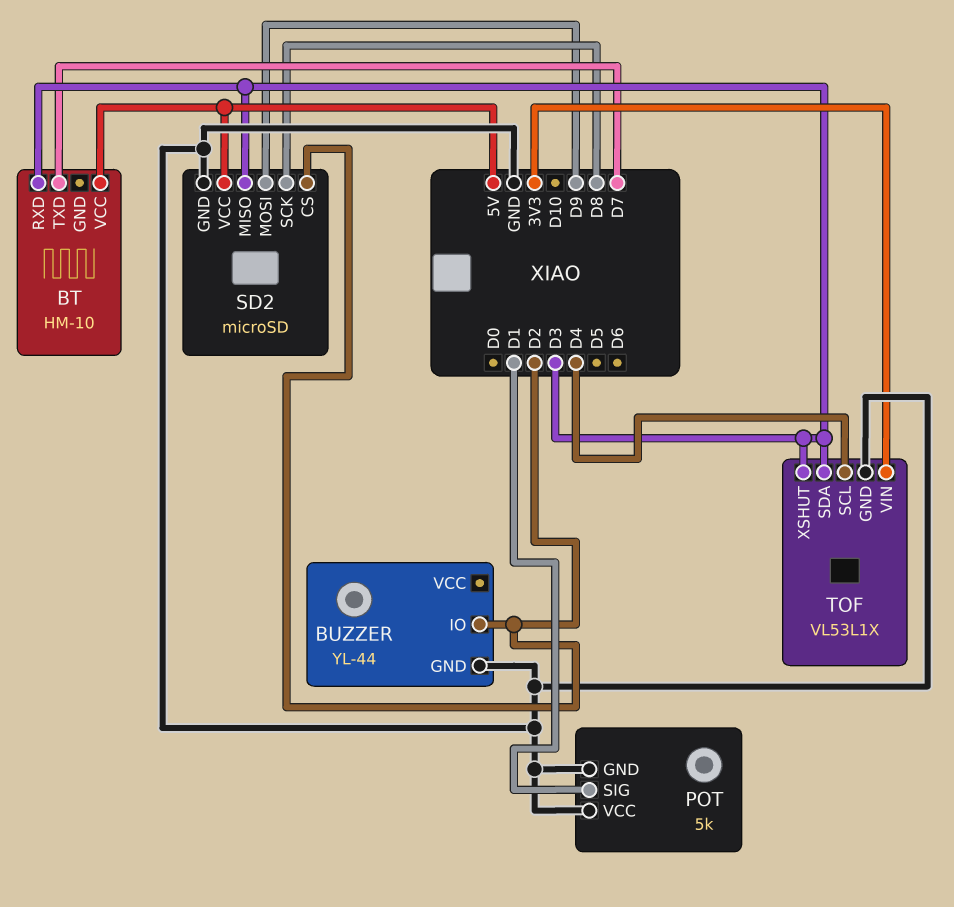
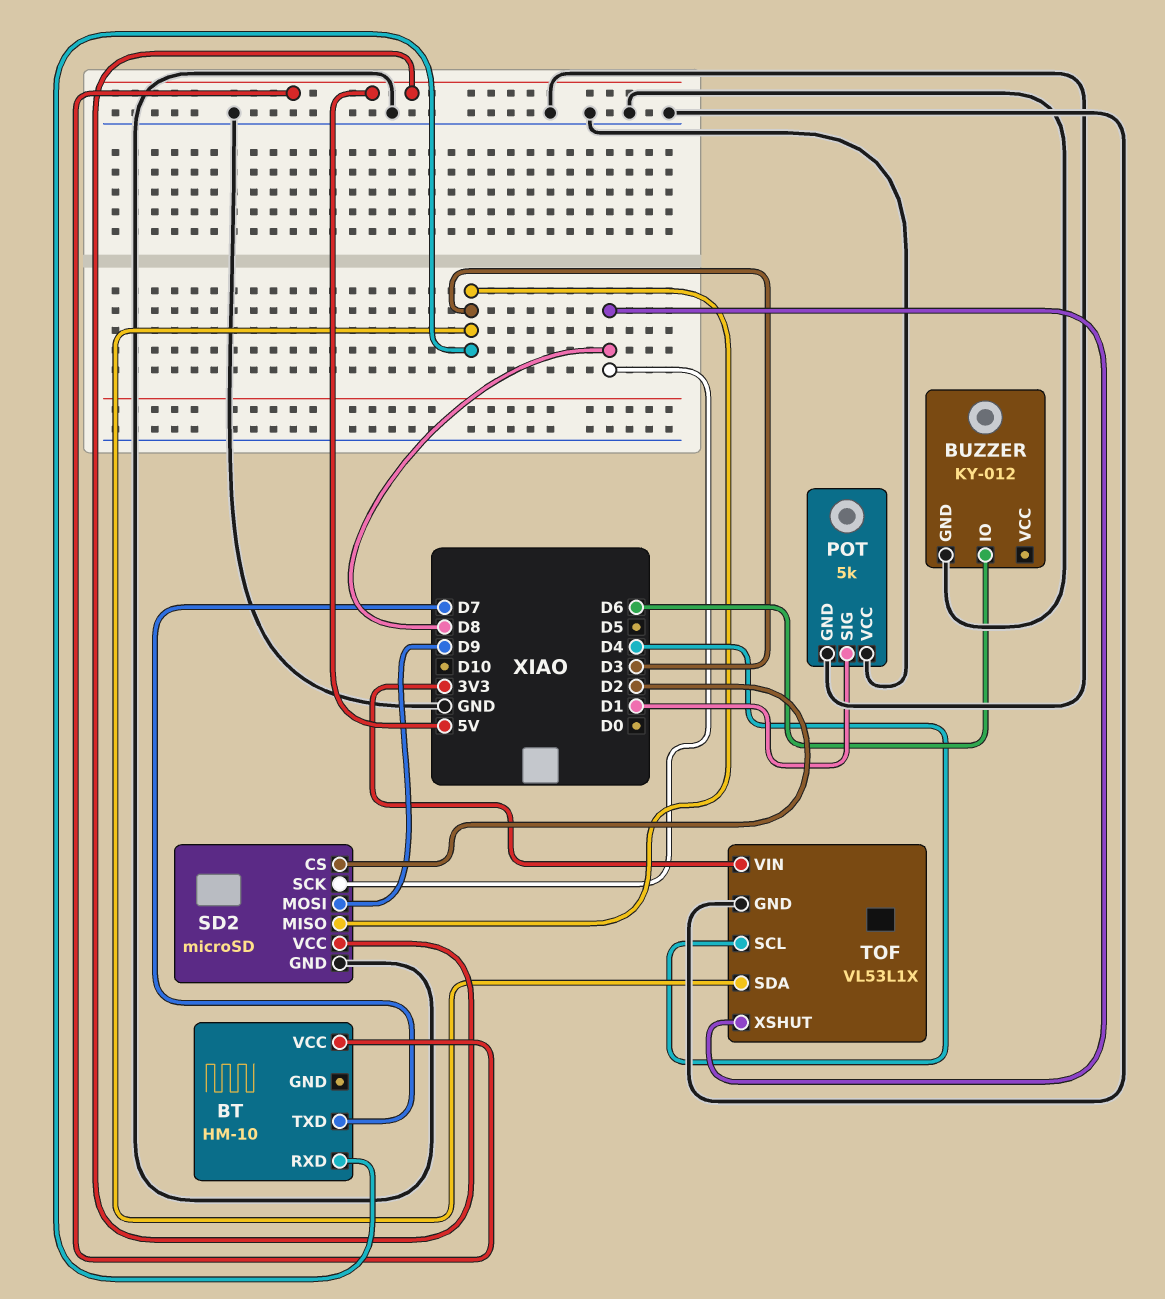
BUZZER: YL-44 -> KY-012
BUZZER pin IO: D2 -> D6
TOF pin XSHUT: D3 -> D8

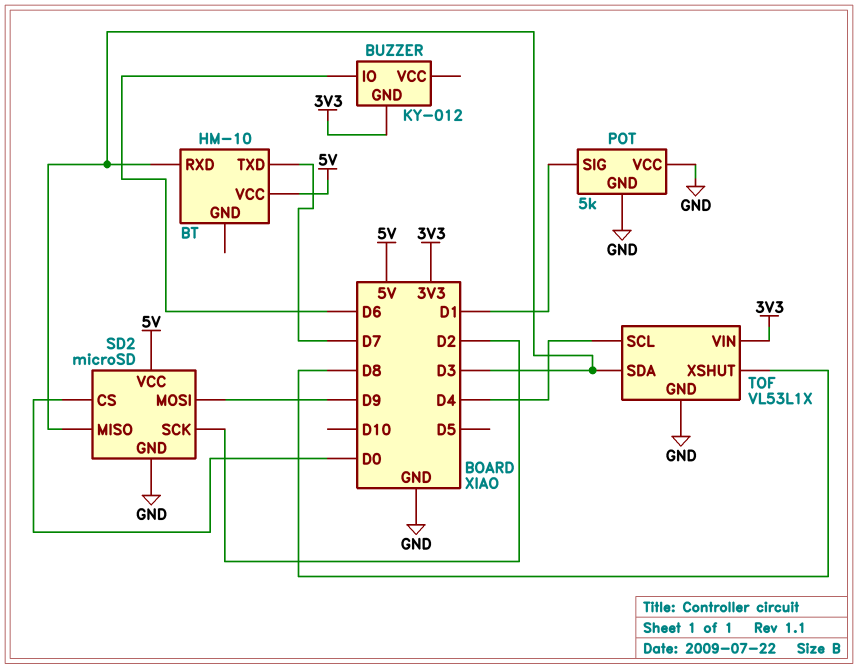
BUZZER pin GND: GND -> 3V3
SD2 pin CS: D2 -> D0
SD2 pin SCK: D8 -> D2

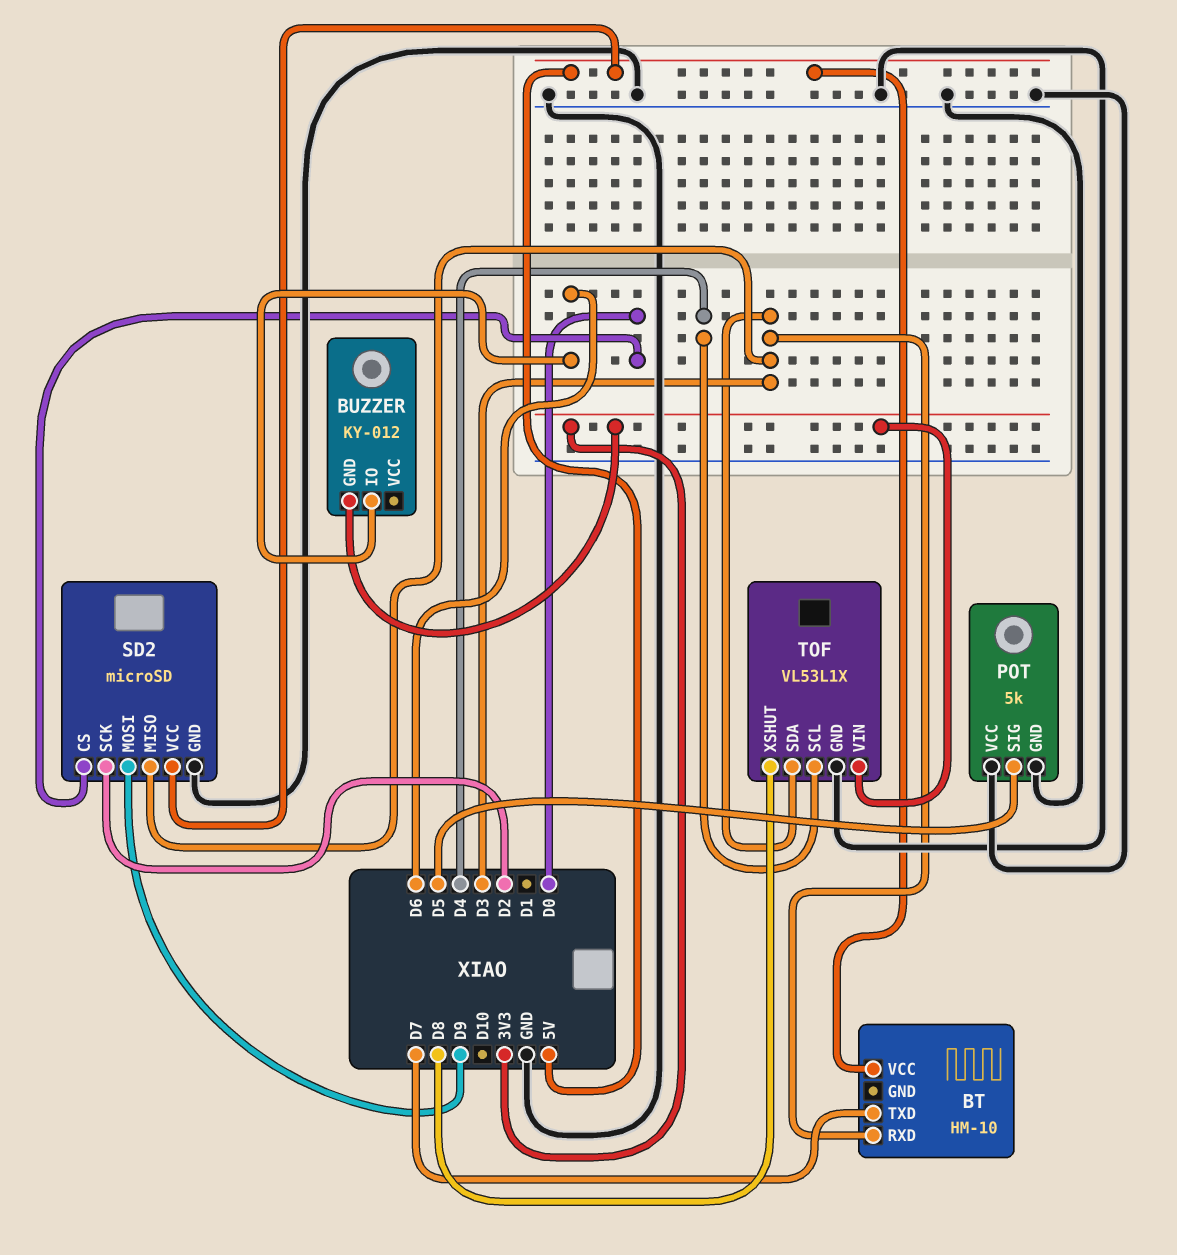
POT pin SIG: D1 -> D5

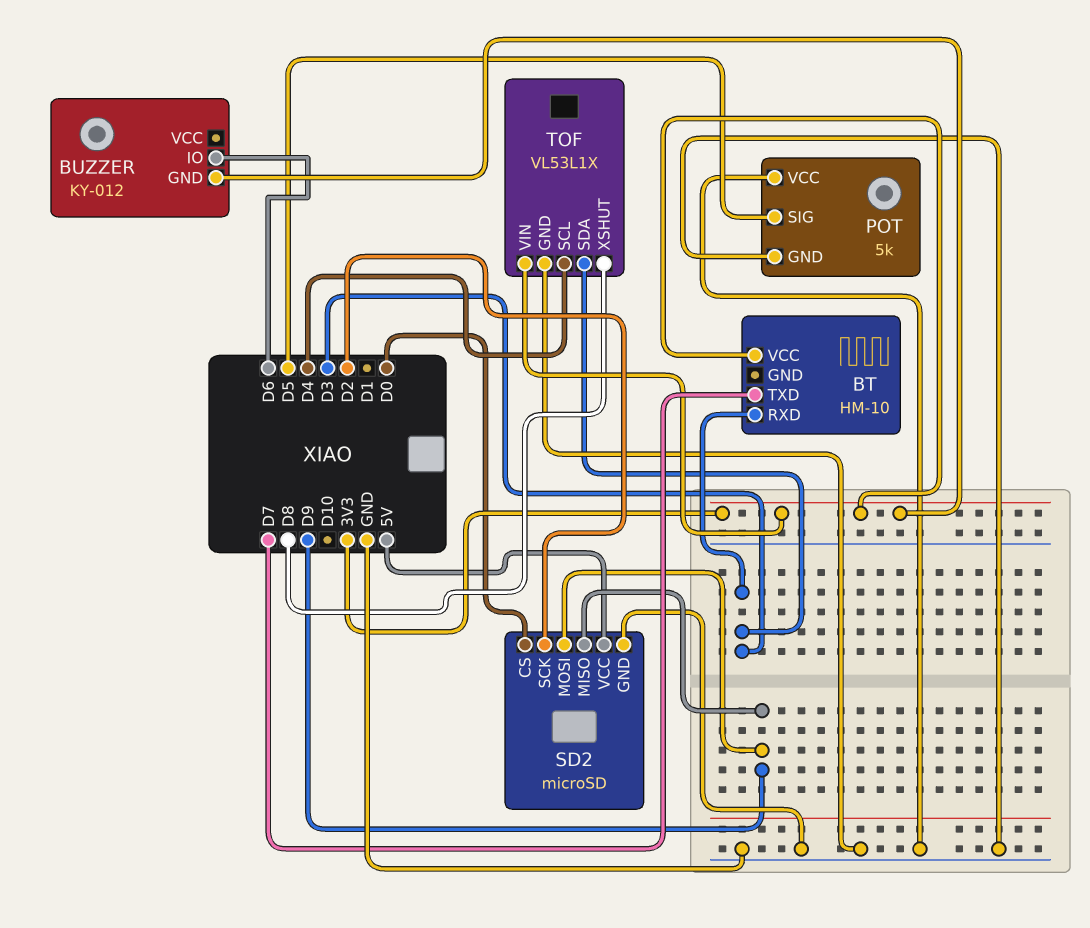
BT pin VCC: 5V -> 3V3
SD2 pin MISO: D3 -> D9

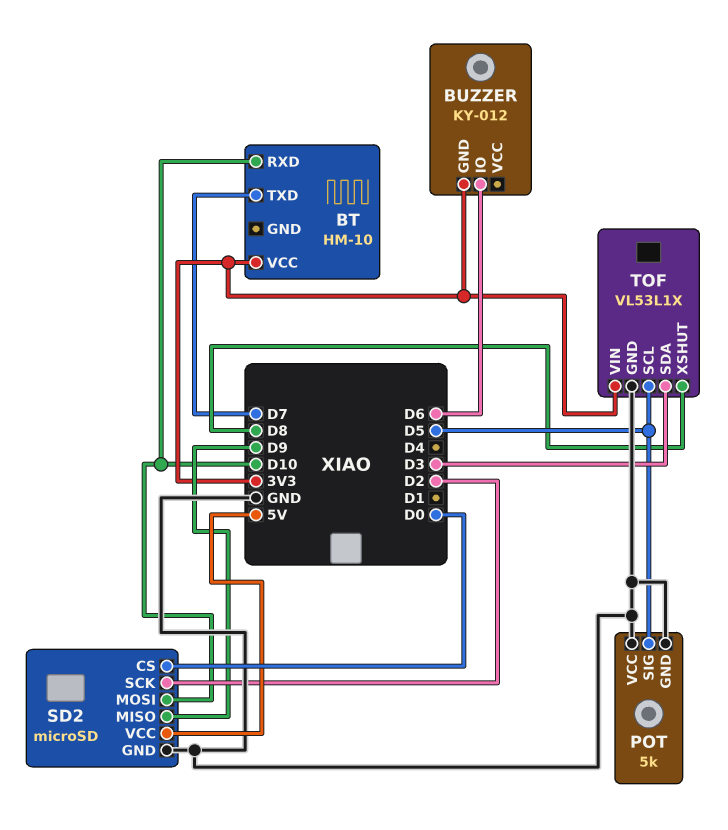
BT pin RXD: D3 -> D10
SD2 pin MOSI: D9 -> D10
TOF pin SCL: D4 -> D5

